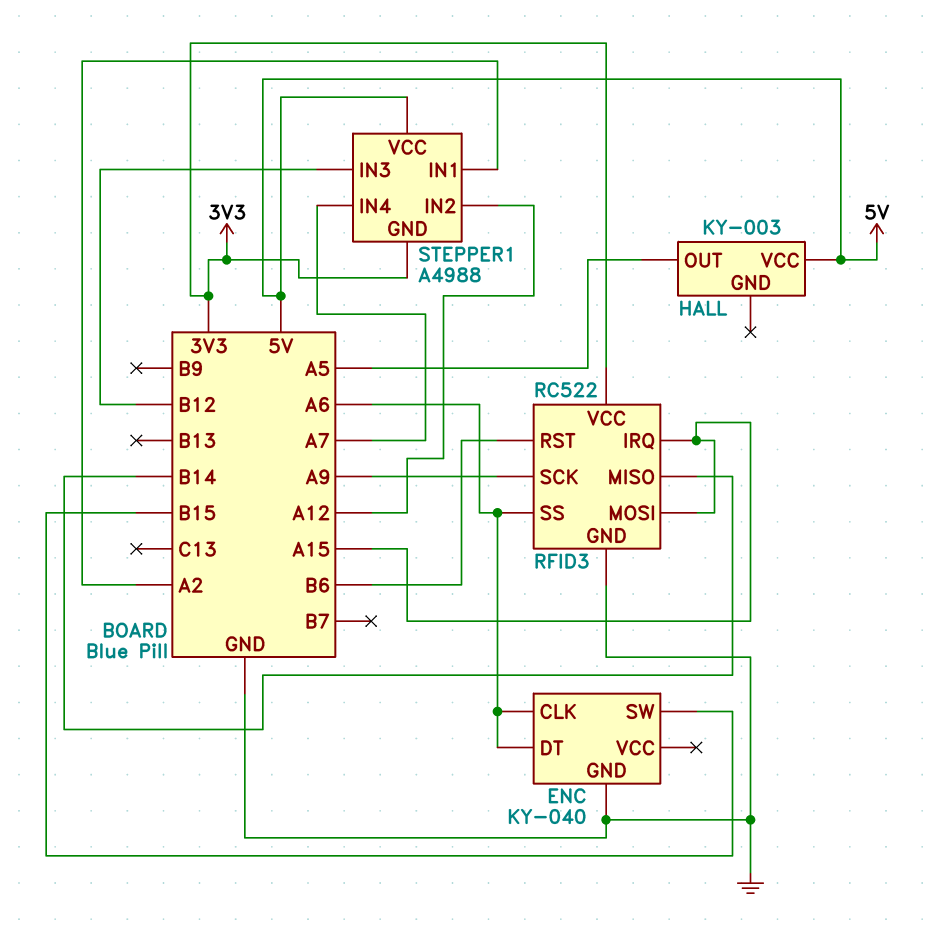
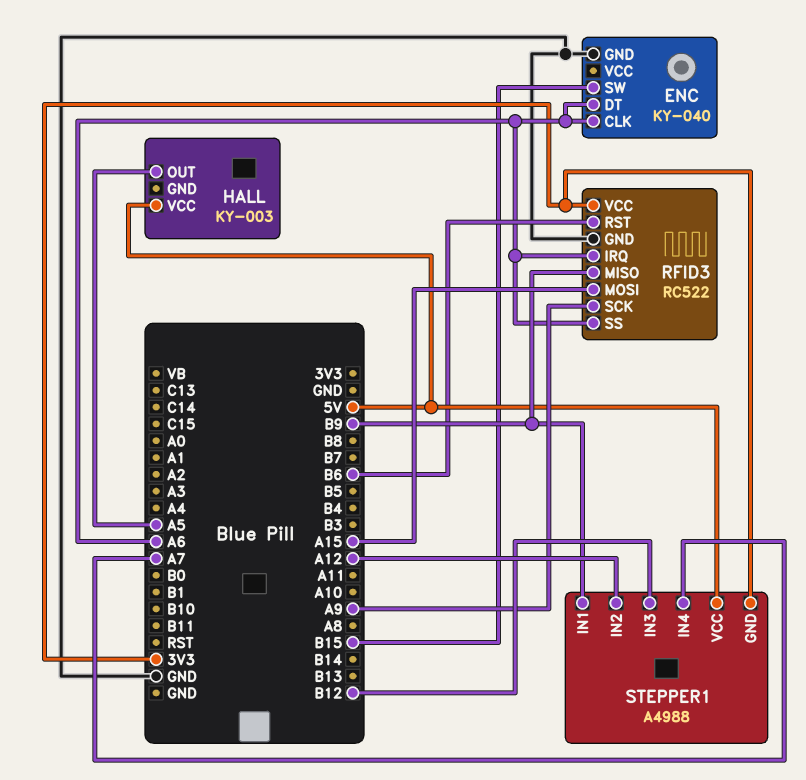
RFID3 pin IRQ: A15 -> A6
RFID3 pin MISO: B14 -> B9
STEPPER1 pin IN1: A2 -> B9

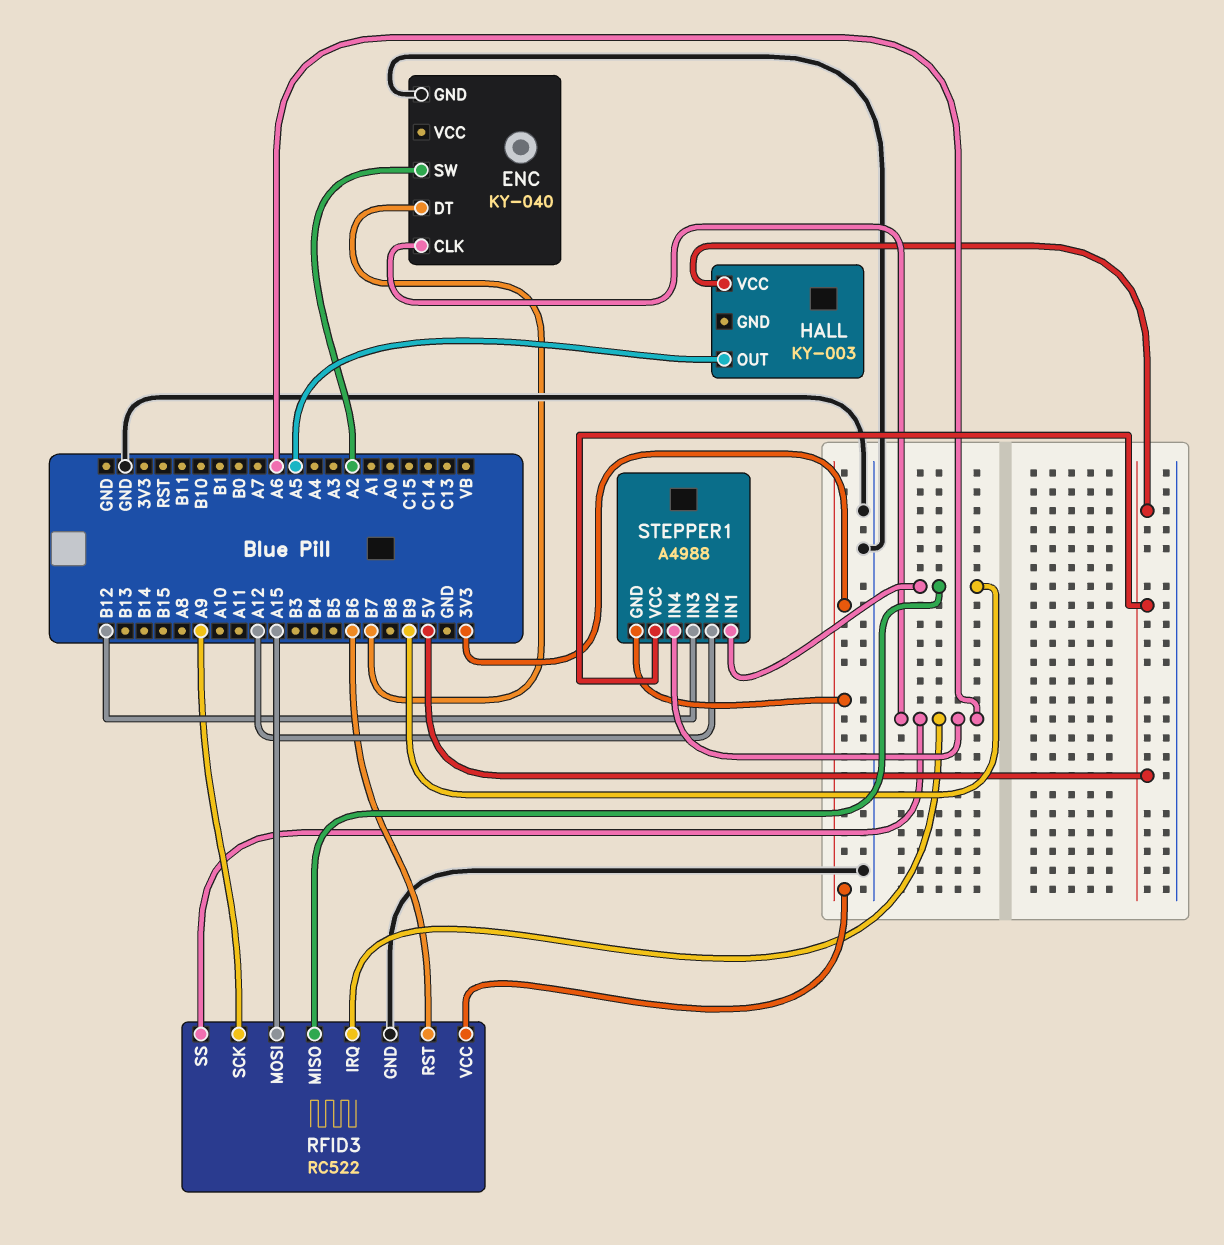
ENC pin DT: A6 -> B7
ENC pin SW: B15 -> A2
STEPPER1 pin IN4: A7 -> A6

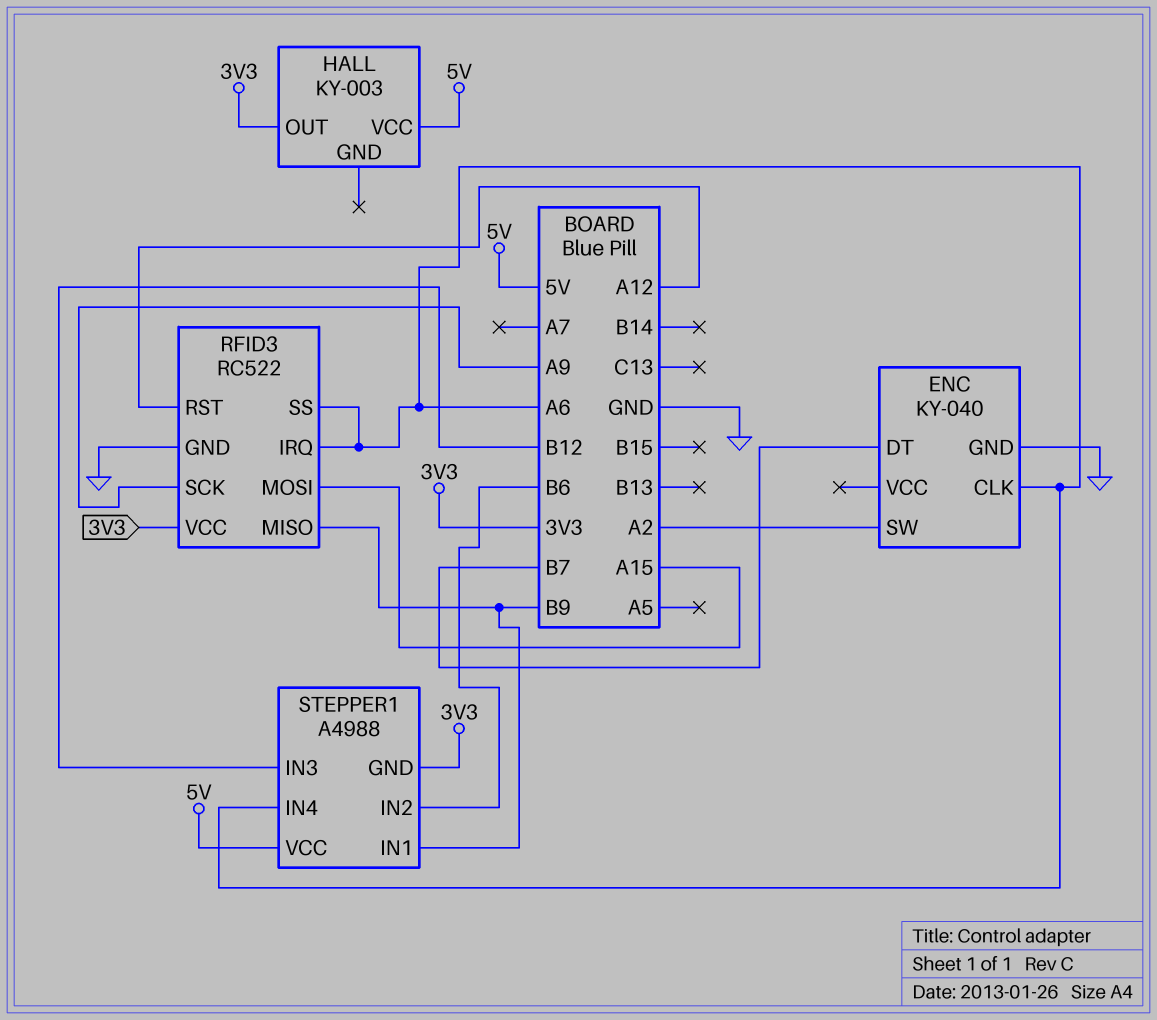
HALL pin OUT: A5 -> 3V3
RFID3 pin RST: B6 -> A12
STEPPER1 pin IN2: A12 -> B6

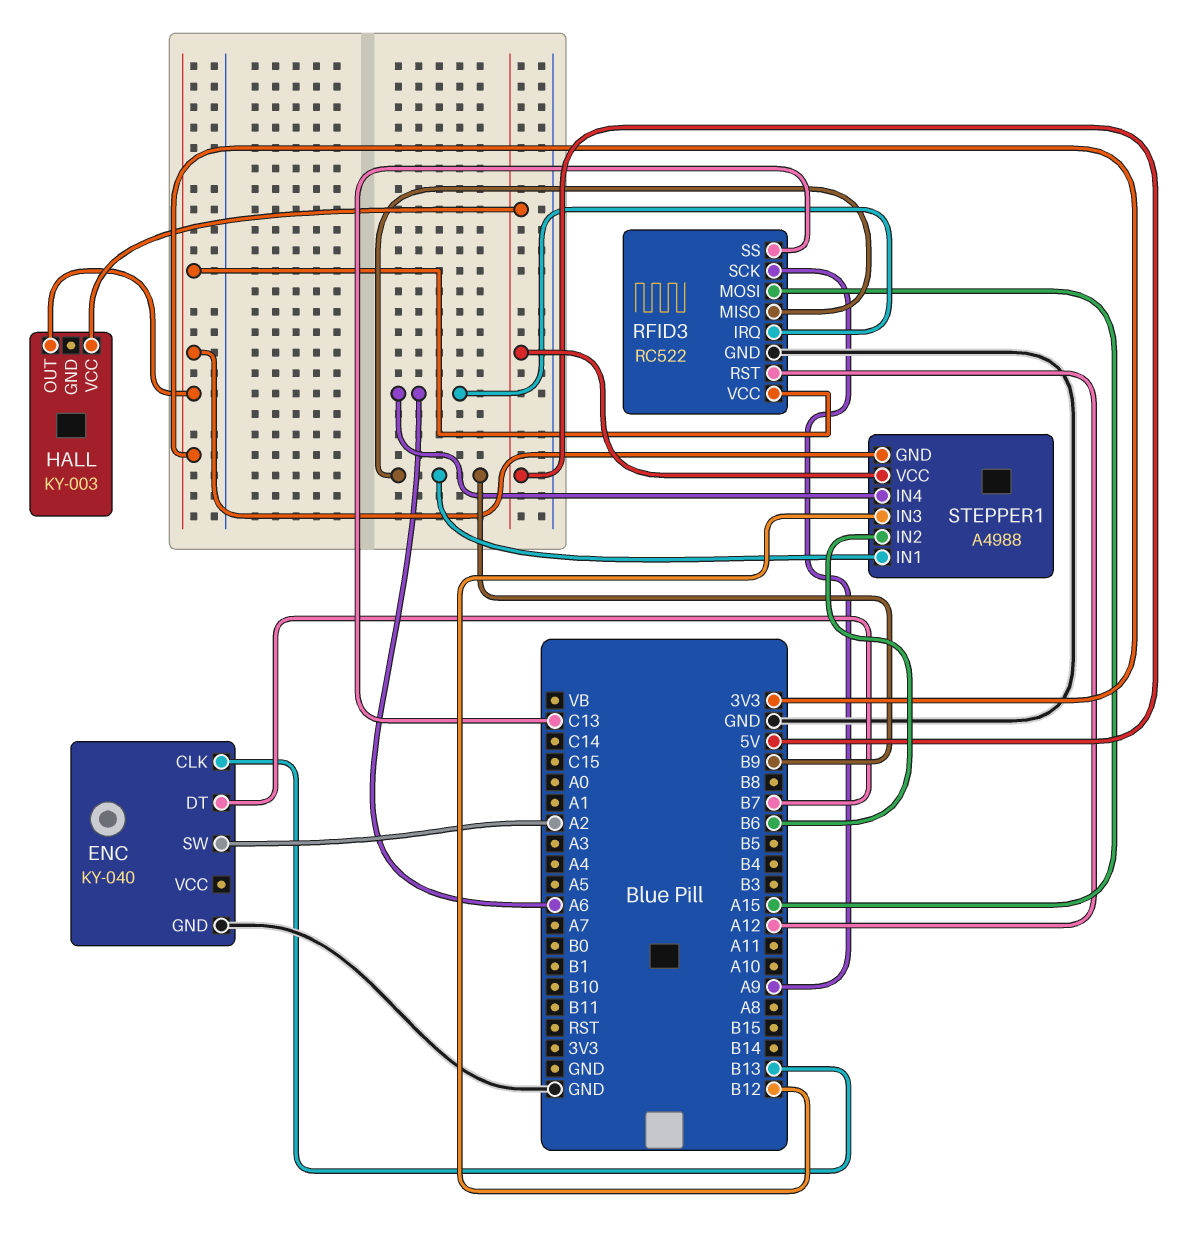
ENC pin CLK: A6 -> B13
RFID3 pin SS: A6 -> C13

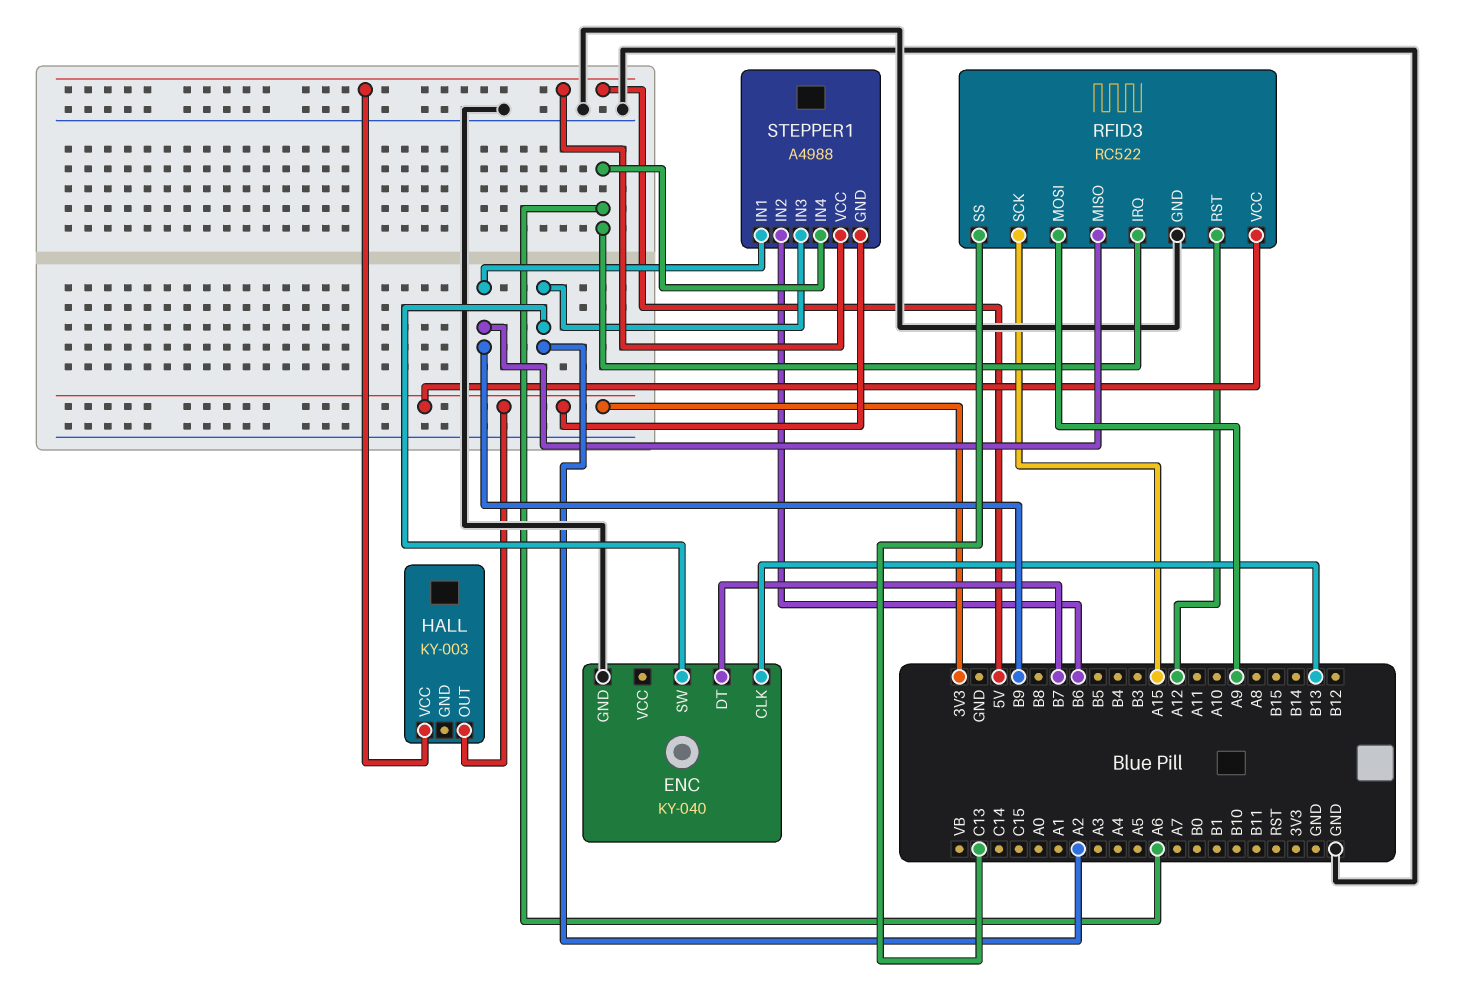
RFID3 pin MOSI: A15 -> A9
RFID3 pin SCK: A9 -> A15
STEPPER1 pin IN3: B12 -> A2

